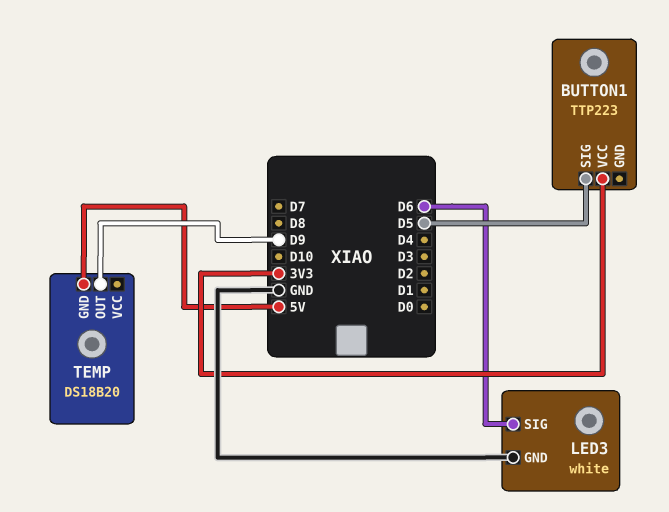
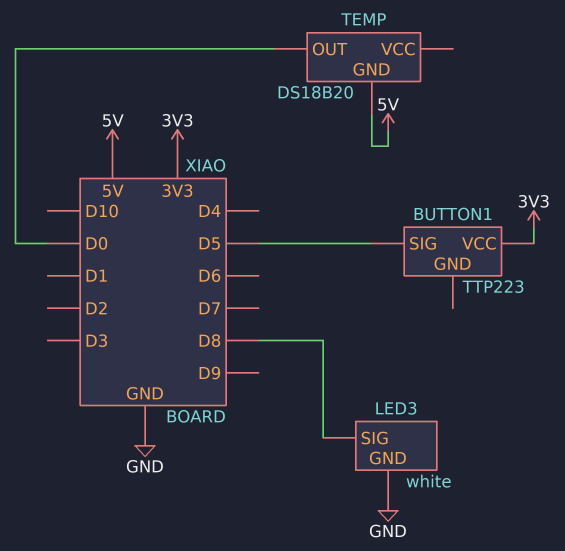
LED3 pin SIG: D6 -> D8
TEMP pin OUT: D9 -> D0

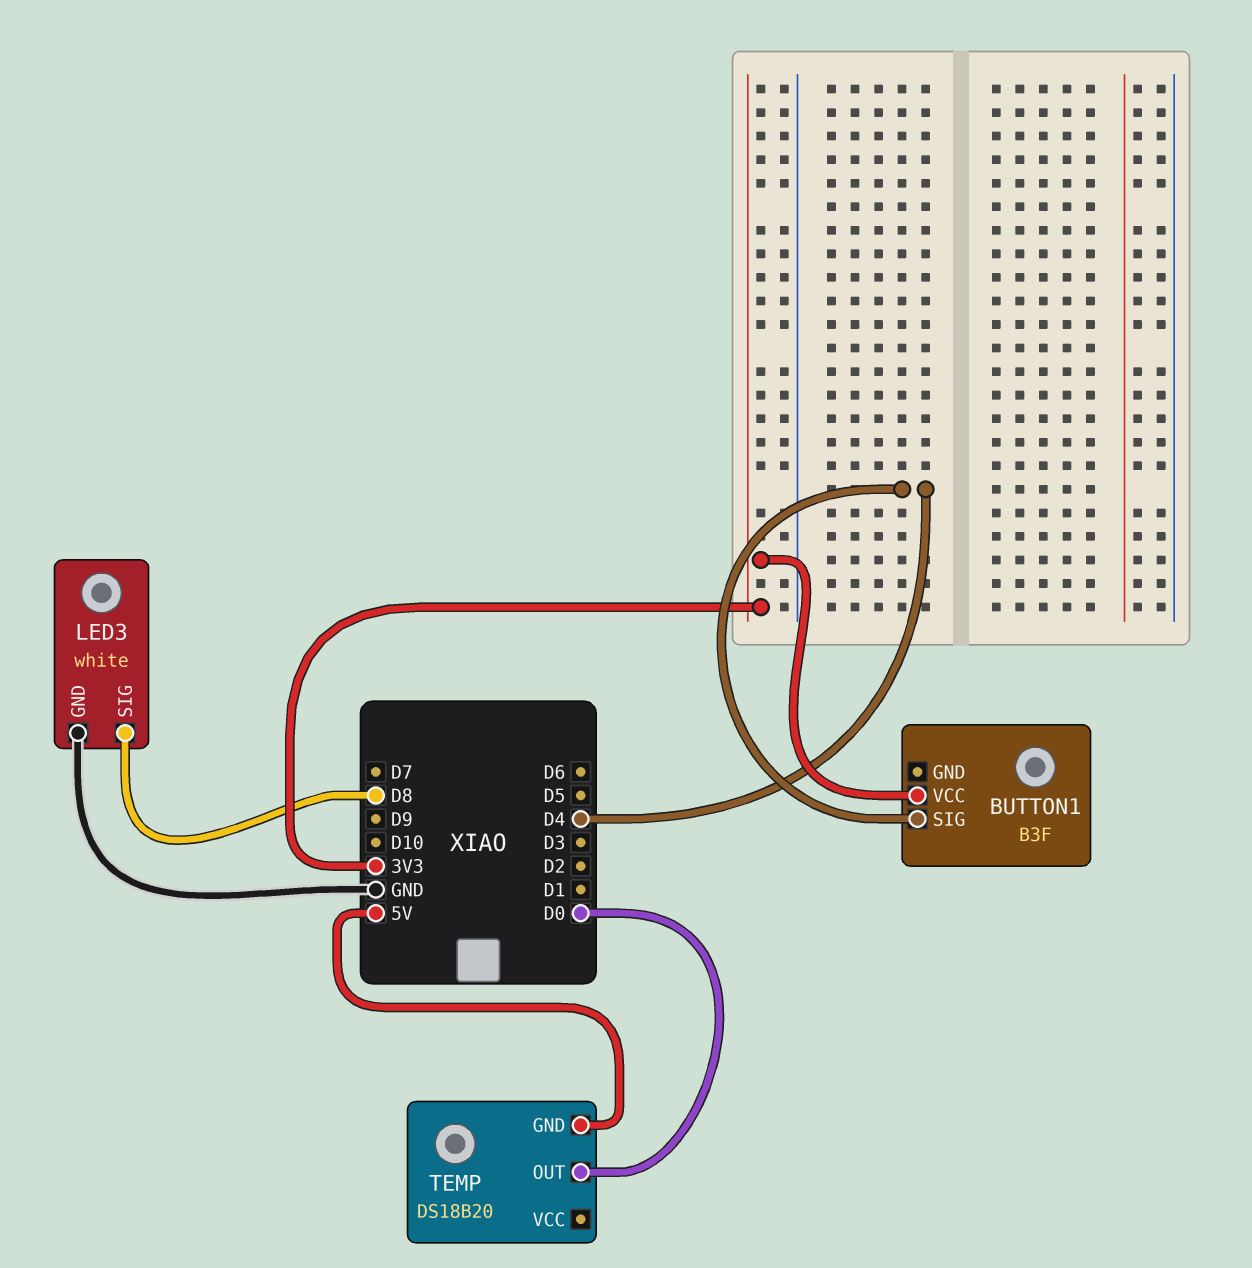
BUTTON1: TTP223 -> B3F
BUTTON1 pin SIG: D5 -> D4

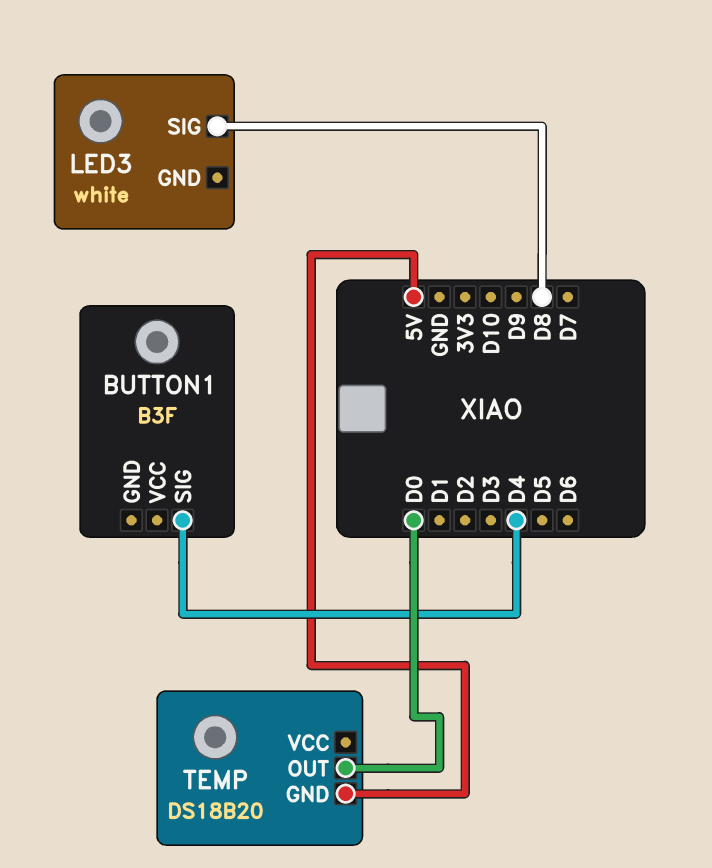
BUTTON1 pin VCC: 3V3 -> none
LED3 pin GND: GND -> none

